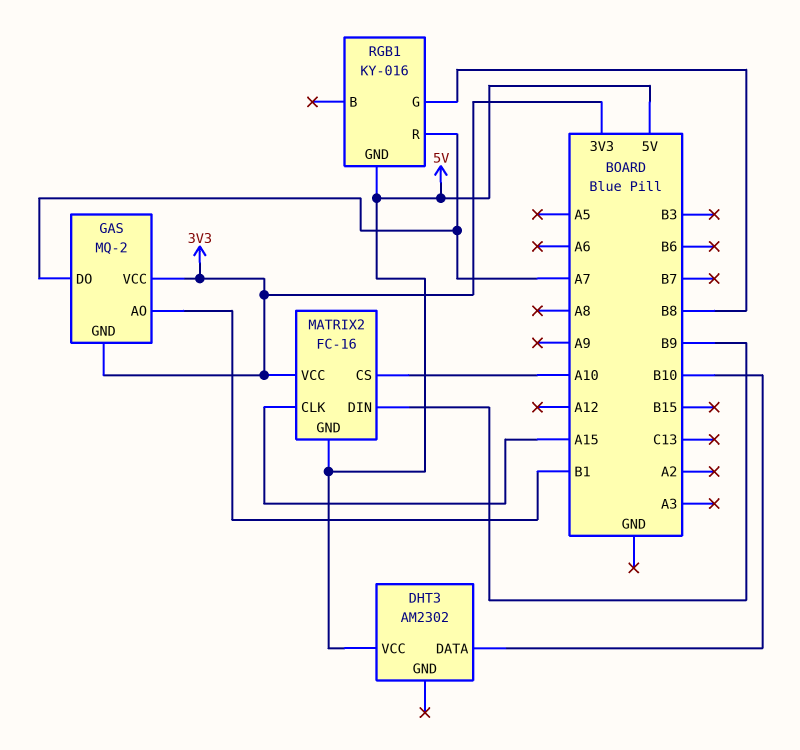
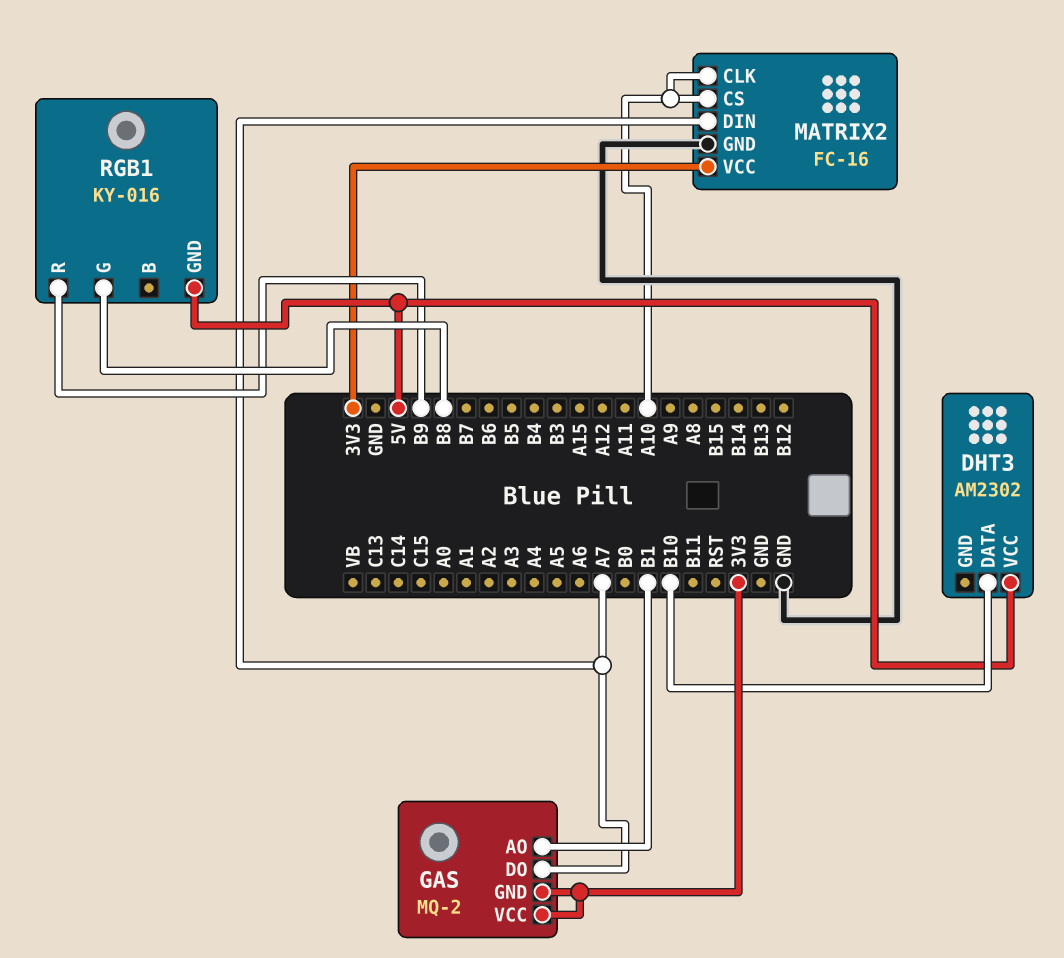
MATRIX2 pin CLK: A15 -> A10
MATRIX2 pin DIN: B9 -> A7
MATRIX2 pin GND: 5V -> GND
RGB1 pin R: A7 -> B9

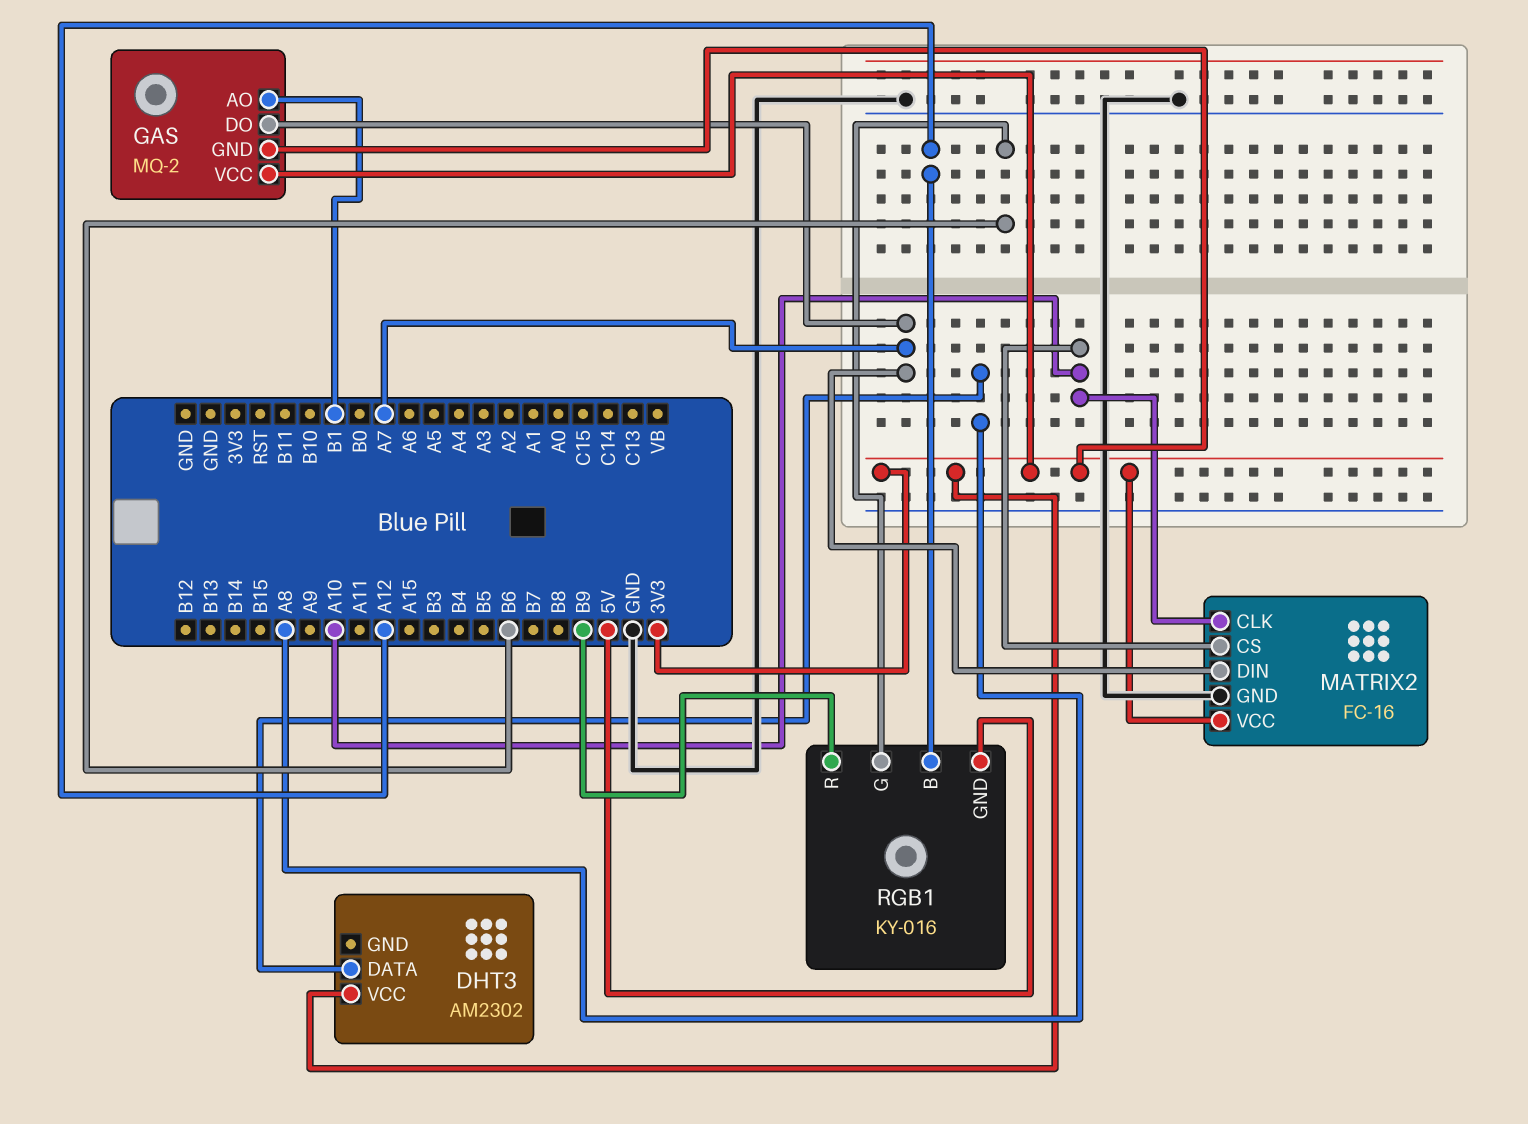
DHT3 pin DATA: B10 -> A8
DHT3 pin VCC: 5V -> 3V3
RGB1 pin B: none -> A12
RGB1 pin G: B8 -> B6

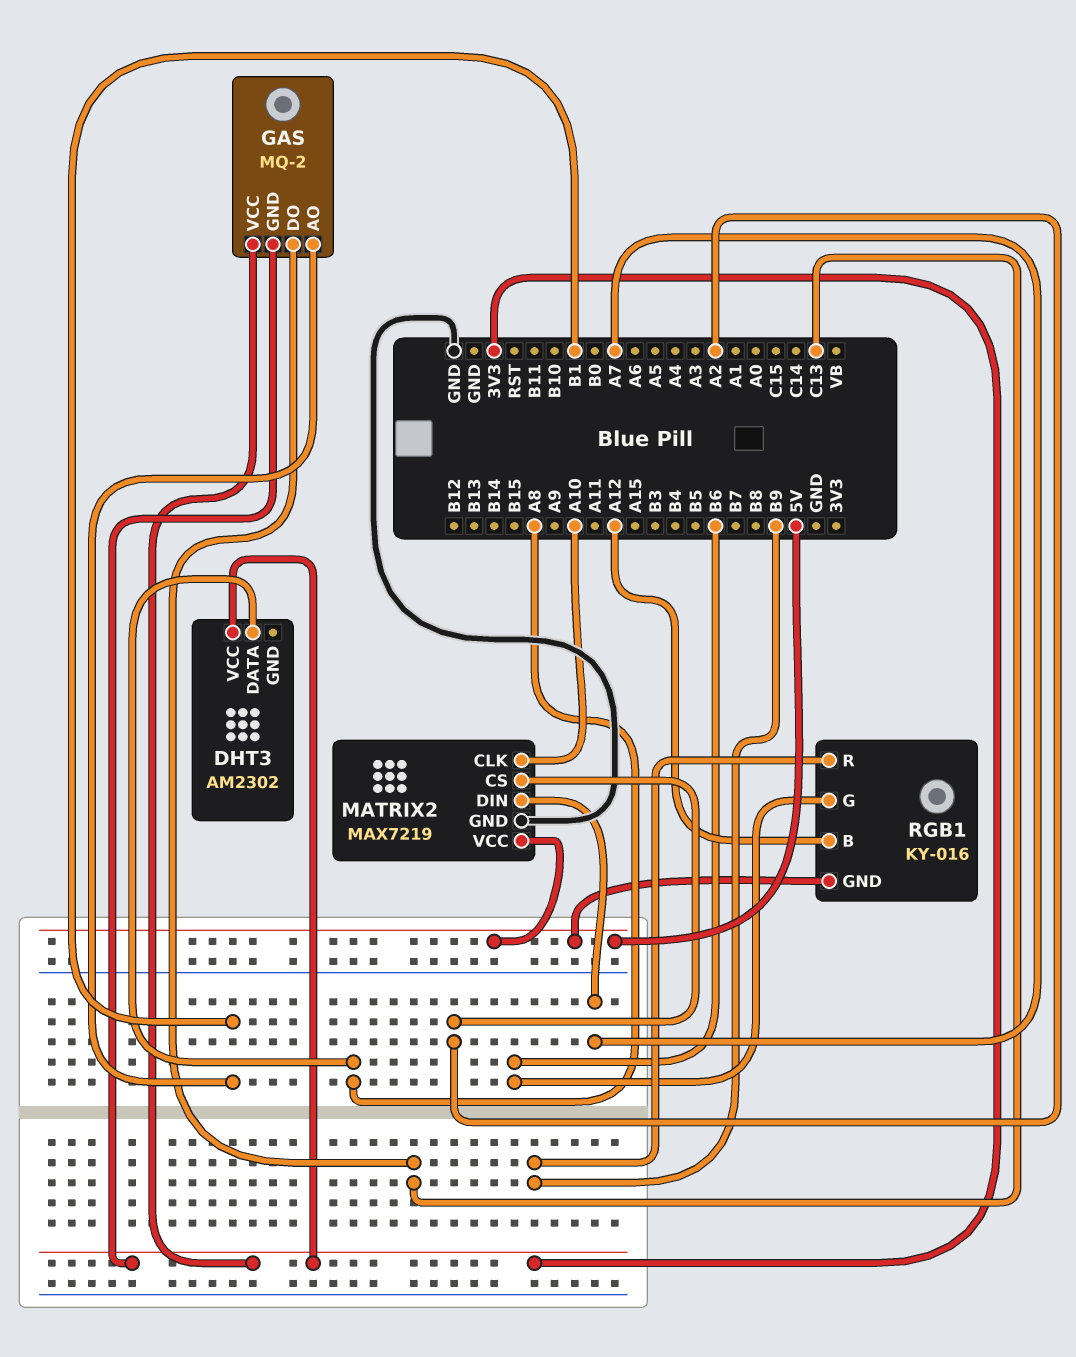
GAS pin DO: A7 -> C13
MATRIX2: FC-16 -> MAX7219
MATRIX2 pin CS: A10 -> A2
MATRIX2 pin VCC: 3V3 -> 5V

